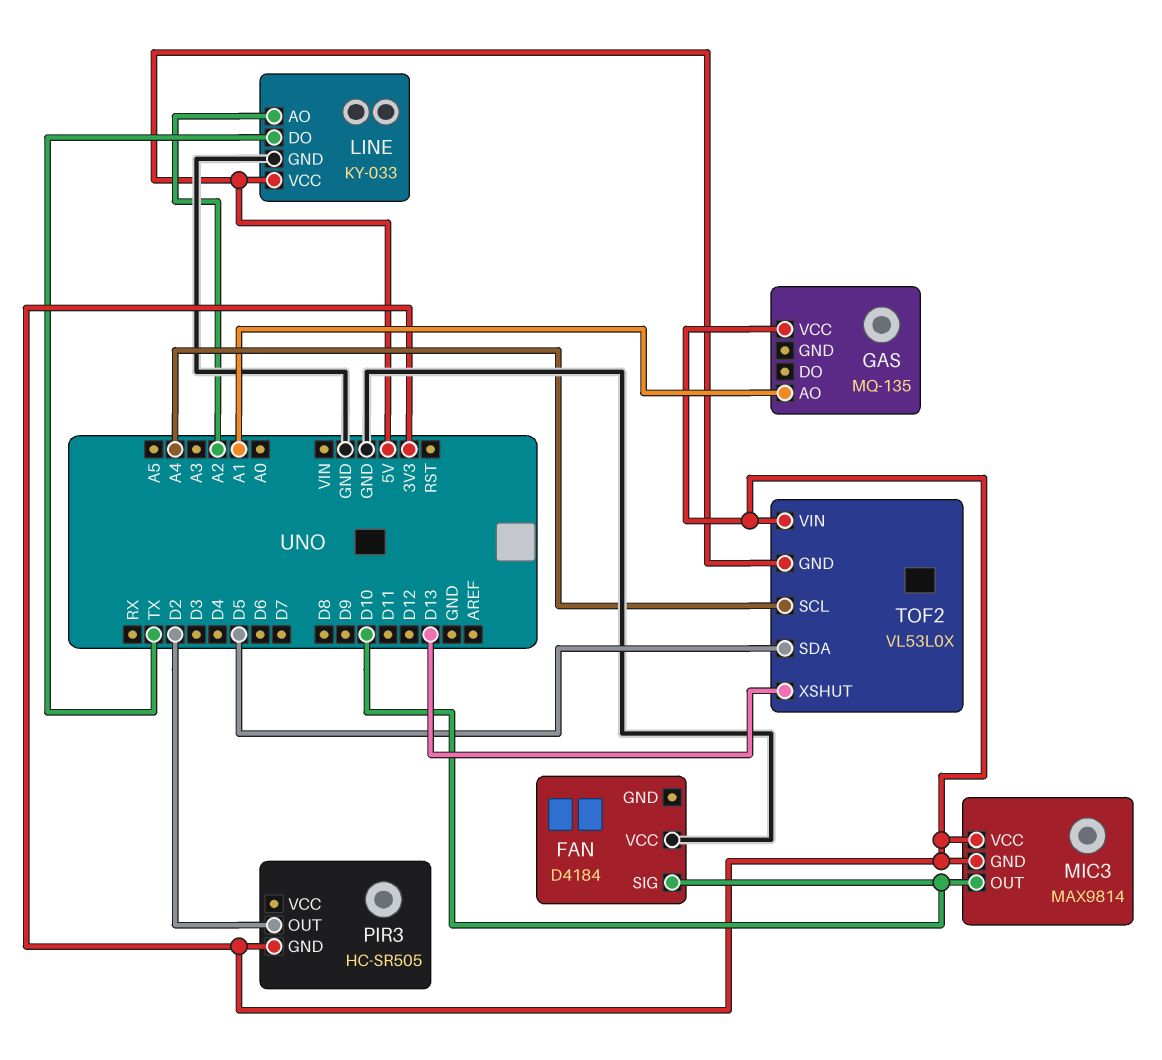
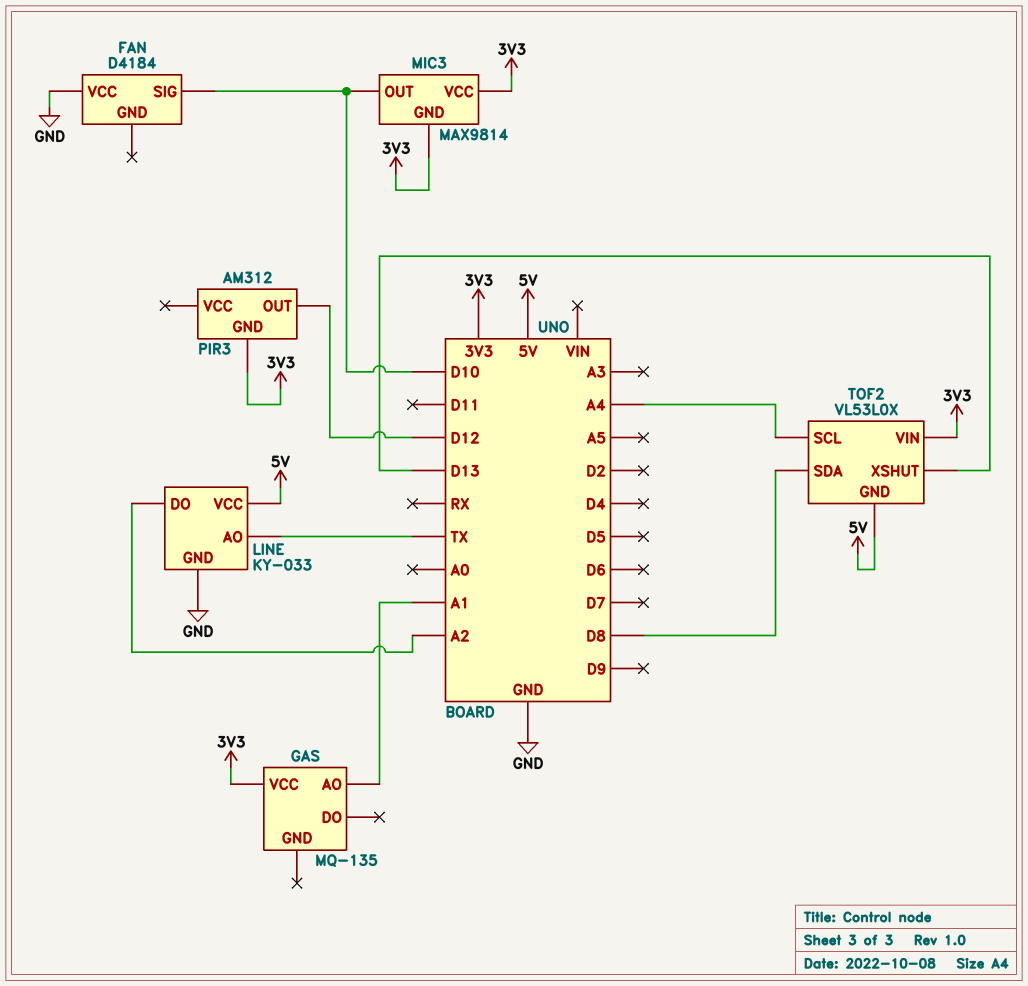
LINE pin AO: A2 -> TX
LINE pin DO: TX -> A2
PIR3: HC-SR505 -> AM312
PIR3 pin OUT: D2 -> D12
TOF2 pin SDA: D5 -> D8

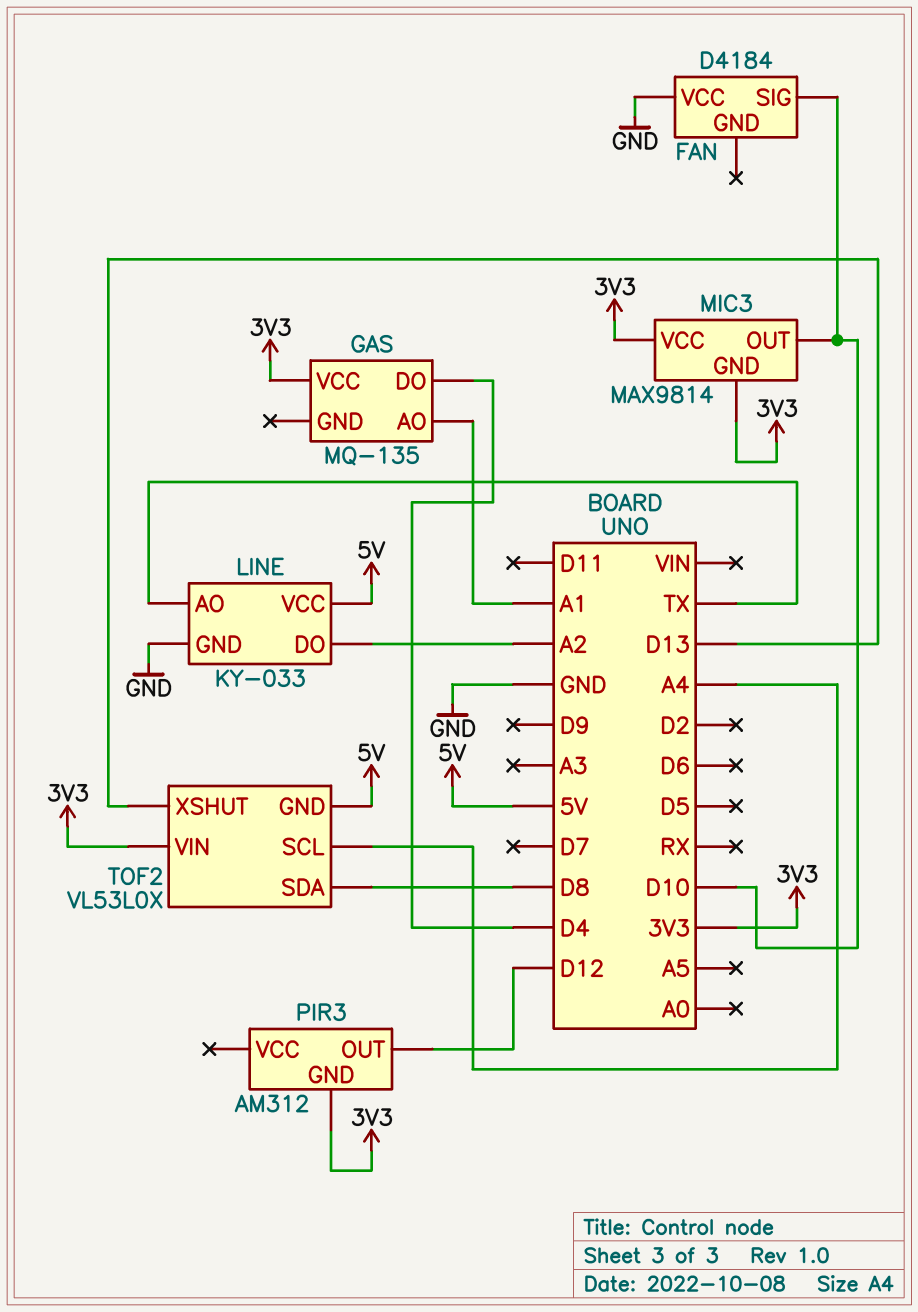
GAS pin DO: none -> D4

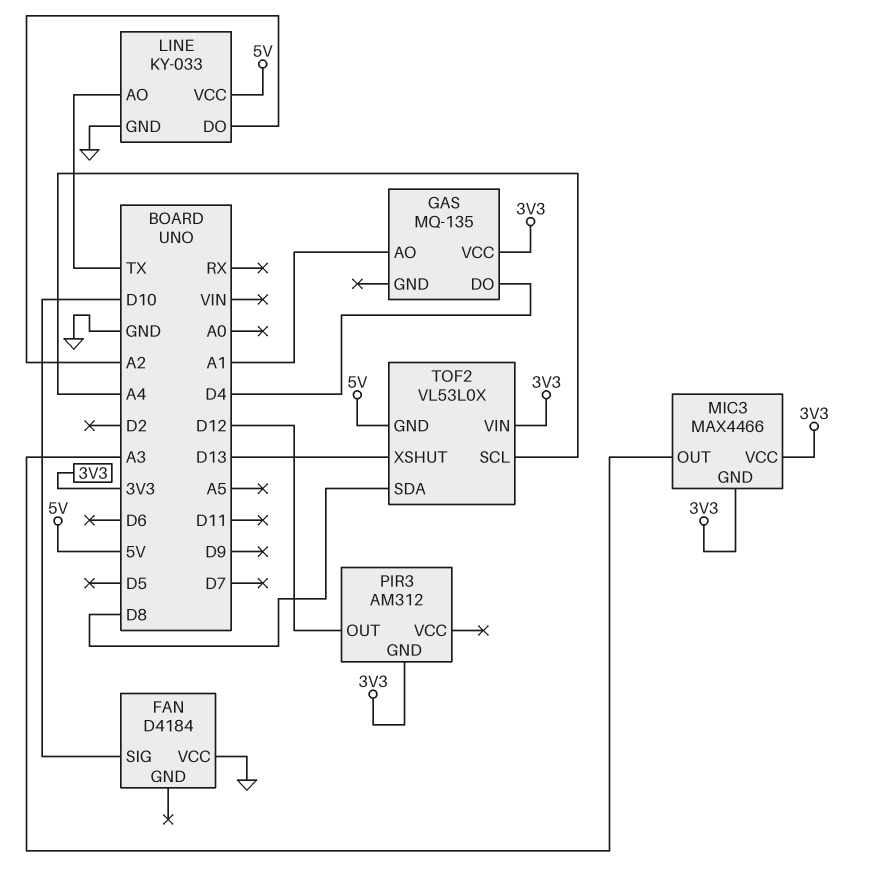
MIC3: MAX9814 -> MAX4466
MIC3 pin OUT: D10 -> A3

